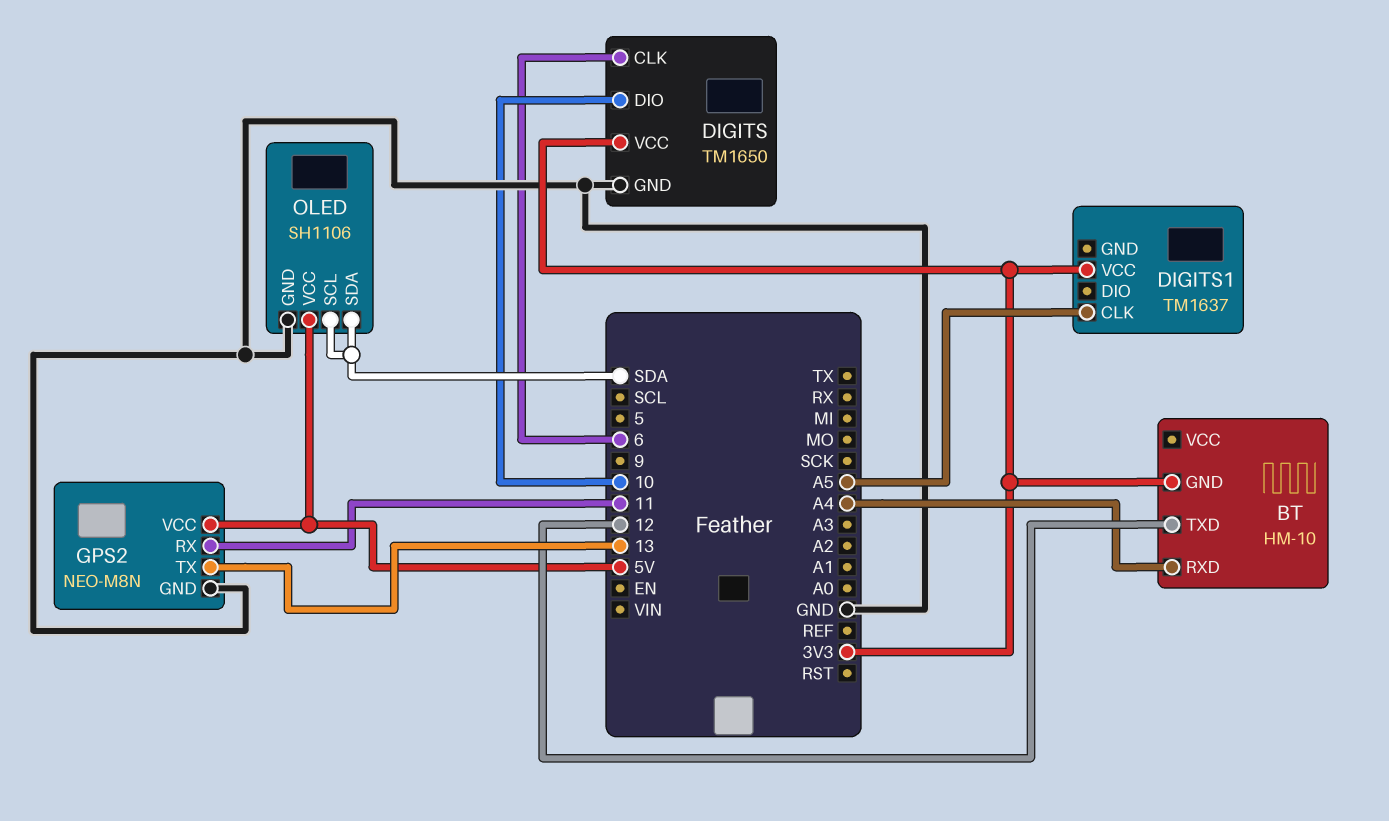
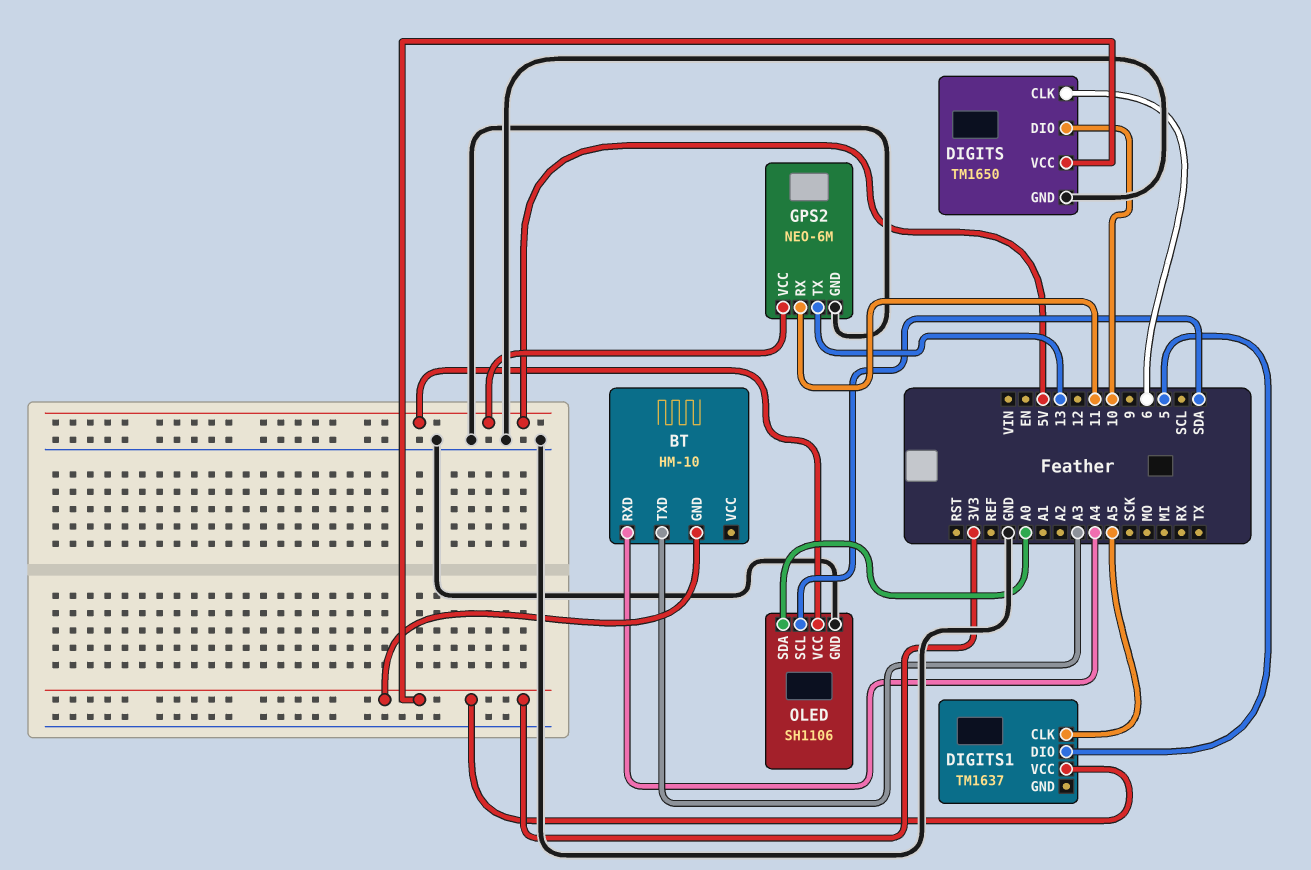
BT pin TXD: 12 -> A3
DIGITS1 pin DIO: none -> 5
GPS2: NEO-M8N -> NEO-6M
OLED pin SDA: SDA -> A0

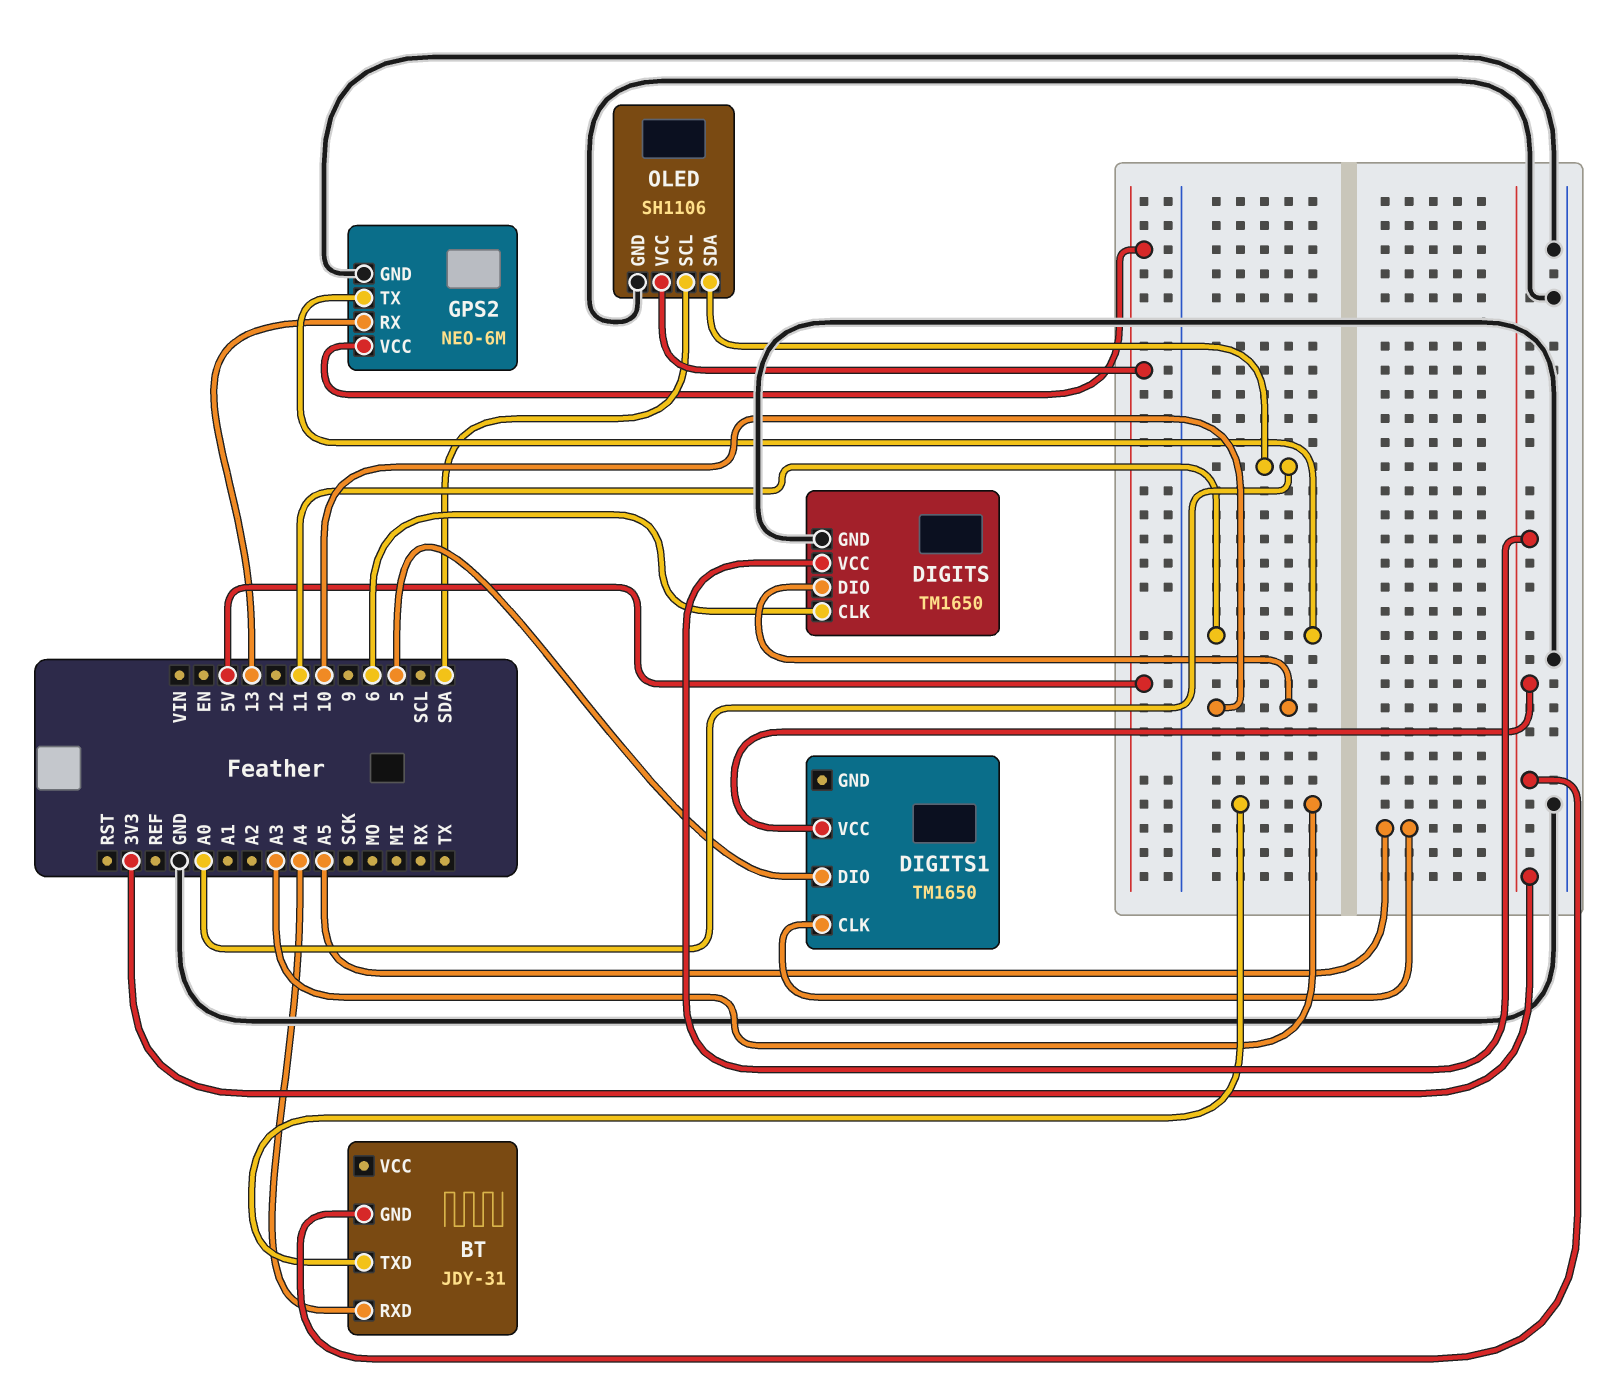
BT: HM-10 -> JDY-31
DIGITS1: TM1637 -> TM1650
GPS2 pin RX: 11 -> 13
GPS2 pin TX: 13 -> 11

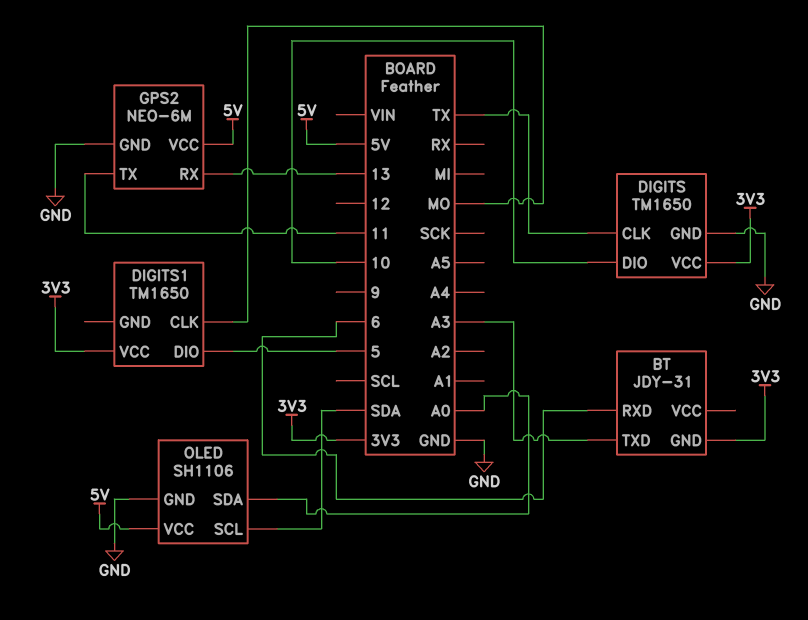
BT pin RXD: A4 -> 6
DIGITS pin CLK: 6 -> TX
DIGITS1 pin CLK: A5 -> MO

